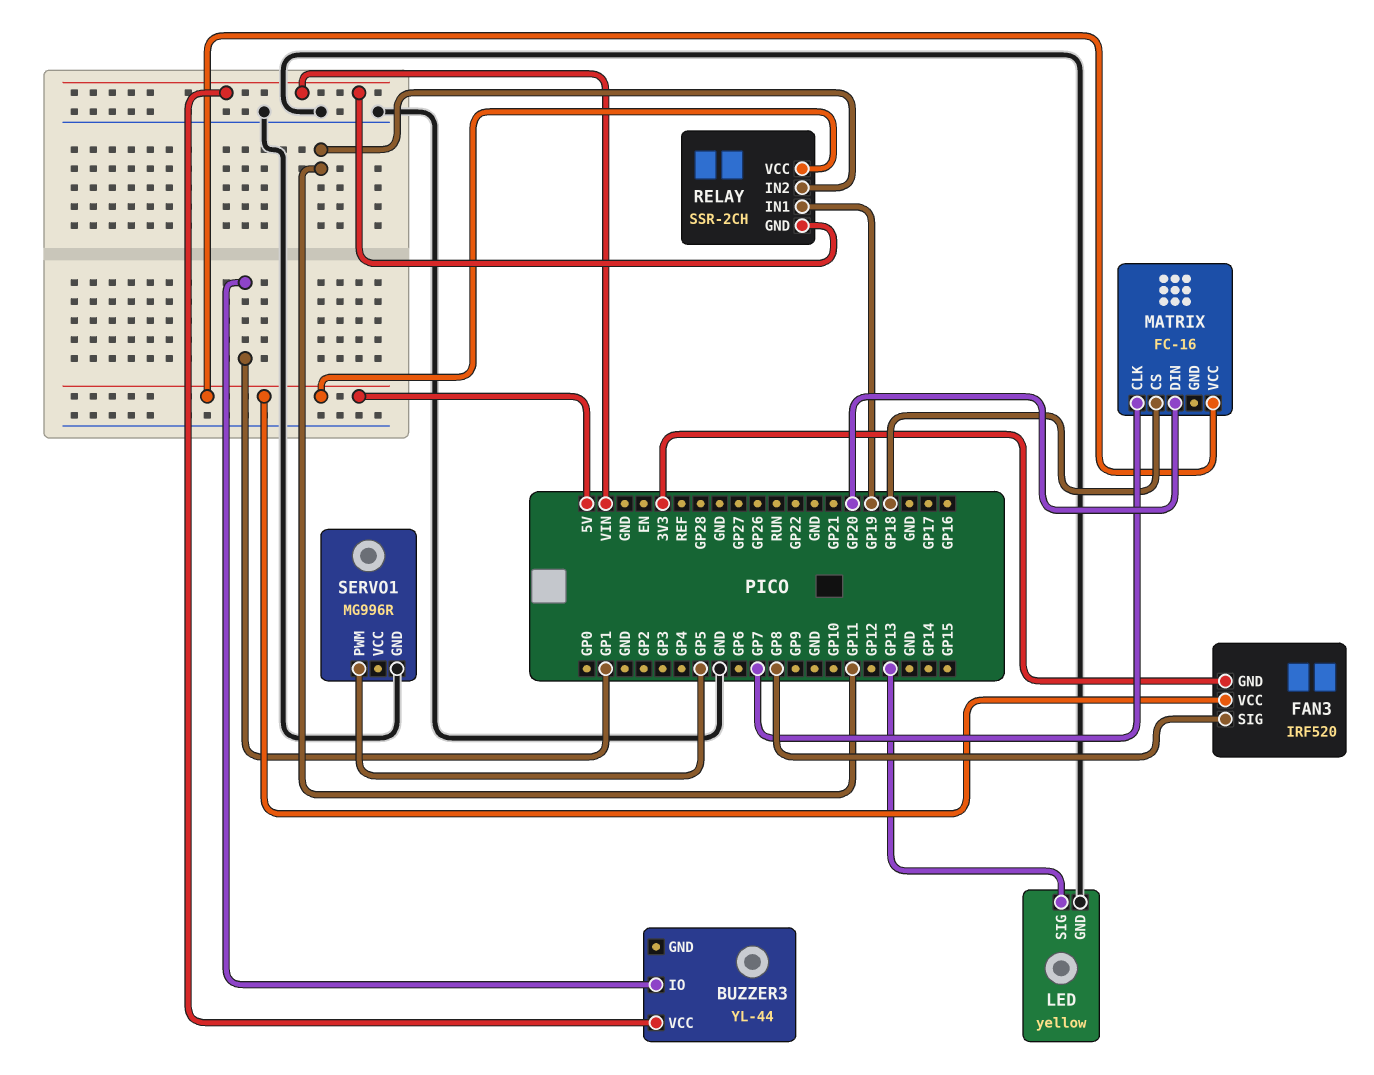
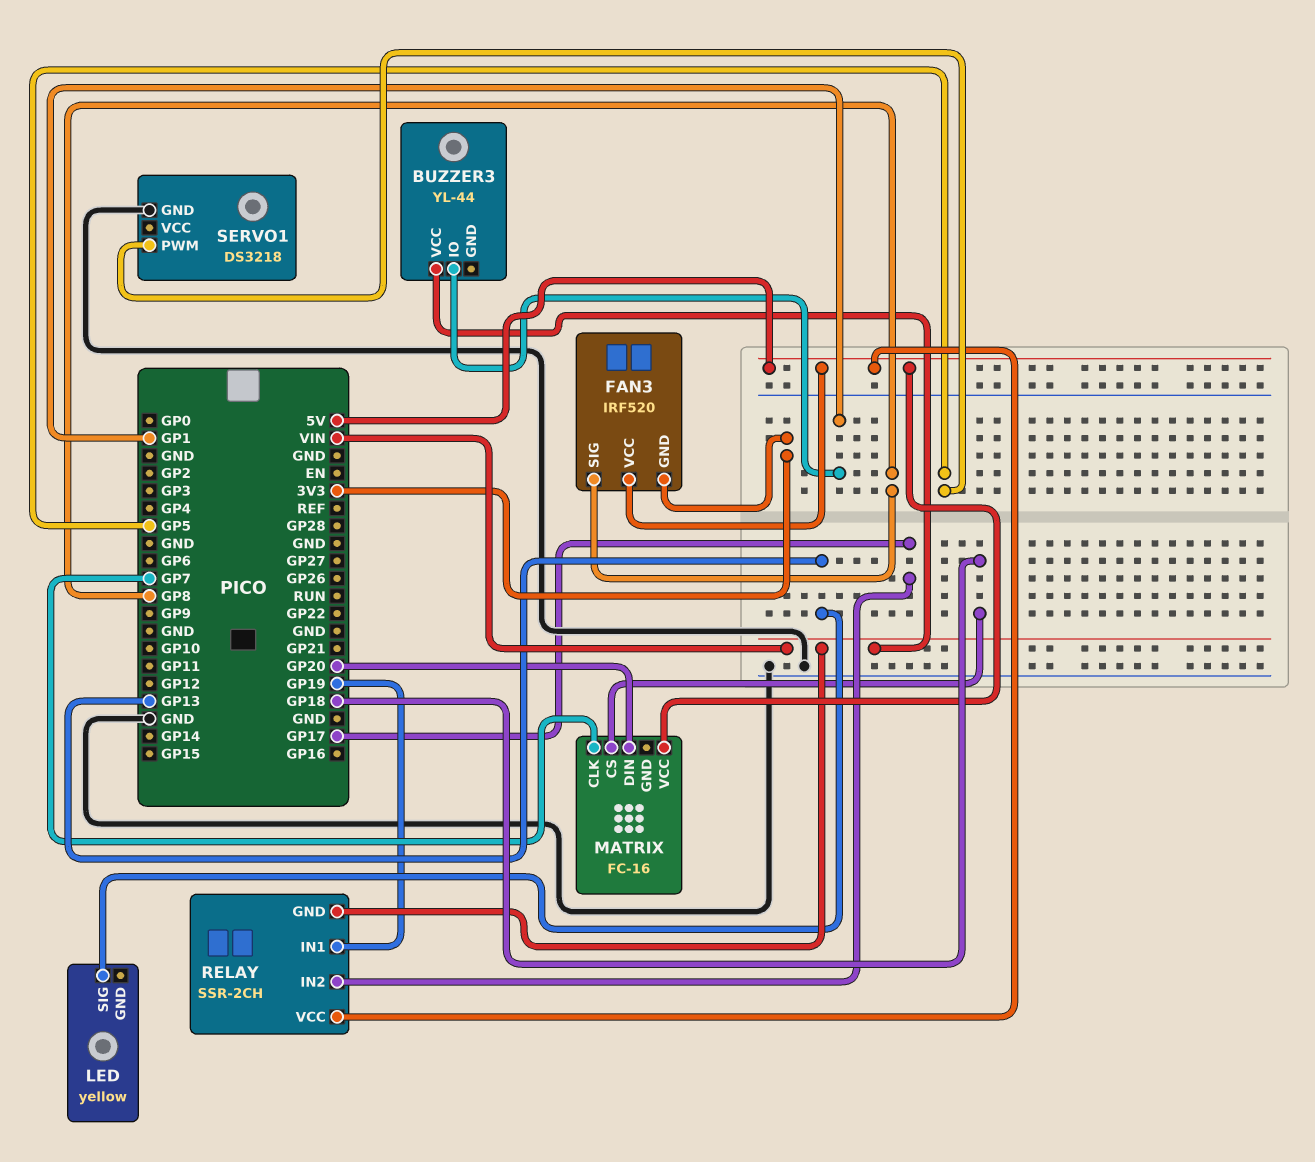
LED pin GND: GND -> none
RELAY pin IN2: GP11 -> GP17
SERVO1: MG996R -> DS3218

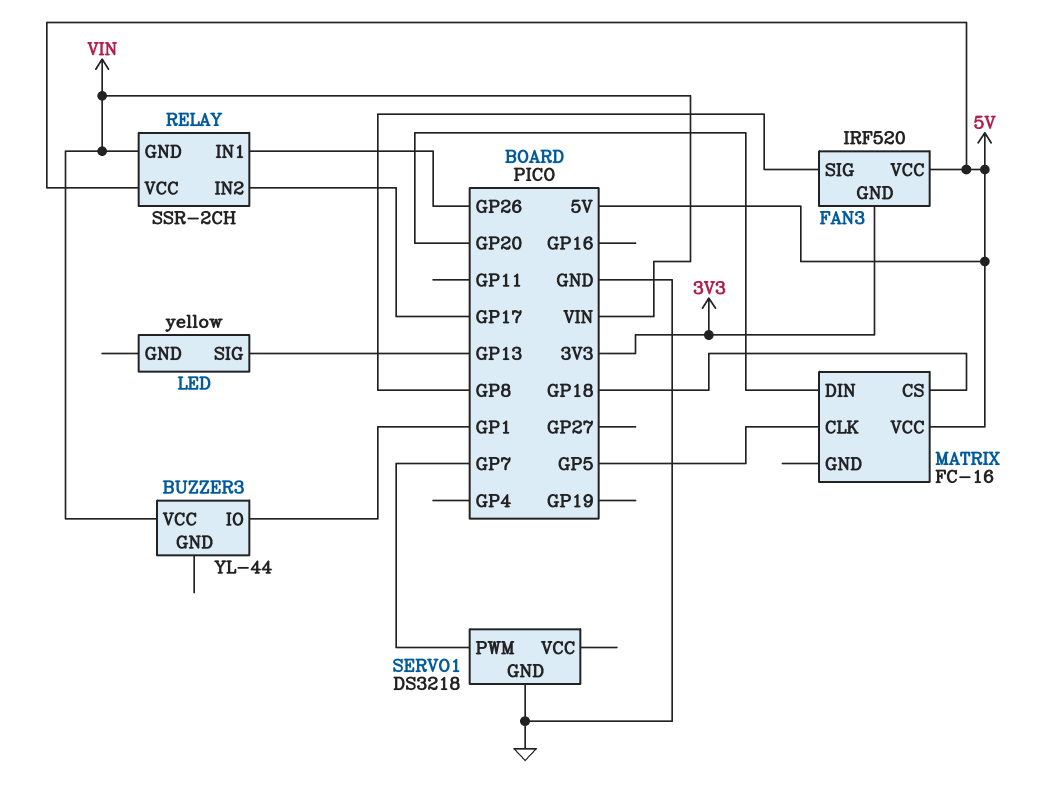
MATRIX pin CLK: GP7 -> GP5
RELAY pin IN1: GP19 -> GP26
SERVO1 pin PWM: GP5 -> GP7

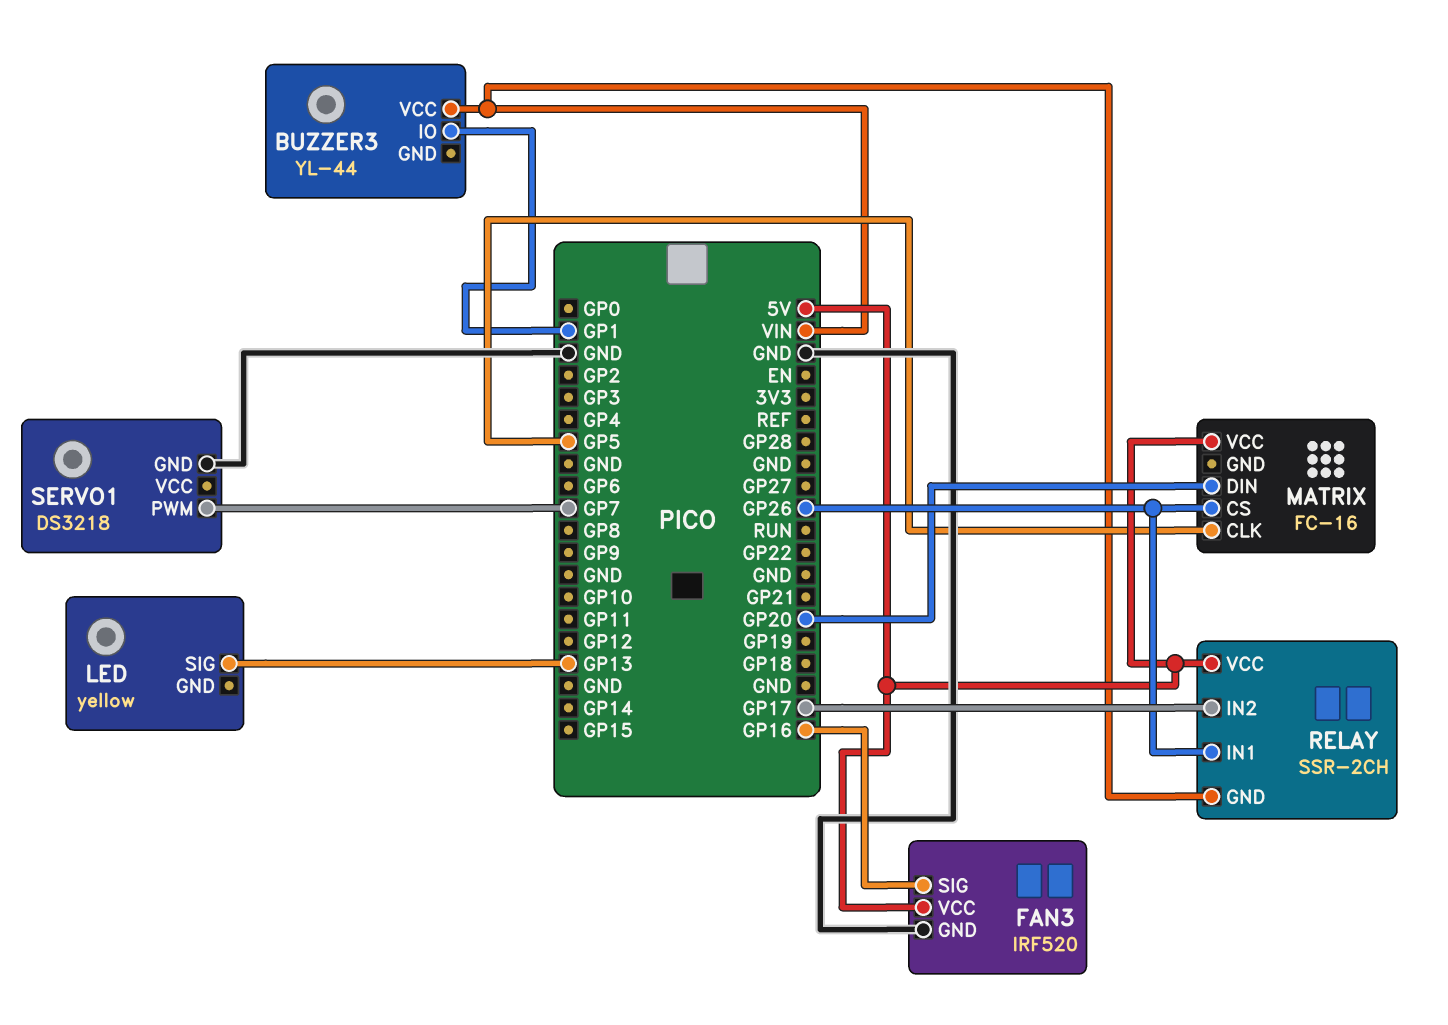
FAN3 pin GND: 3V3 -> GND
FAN3 pin SIG: GP8 -> GP16
MATRIX pin CS: GP18 -> GP26

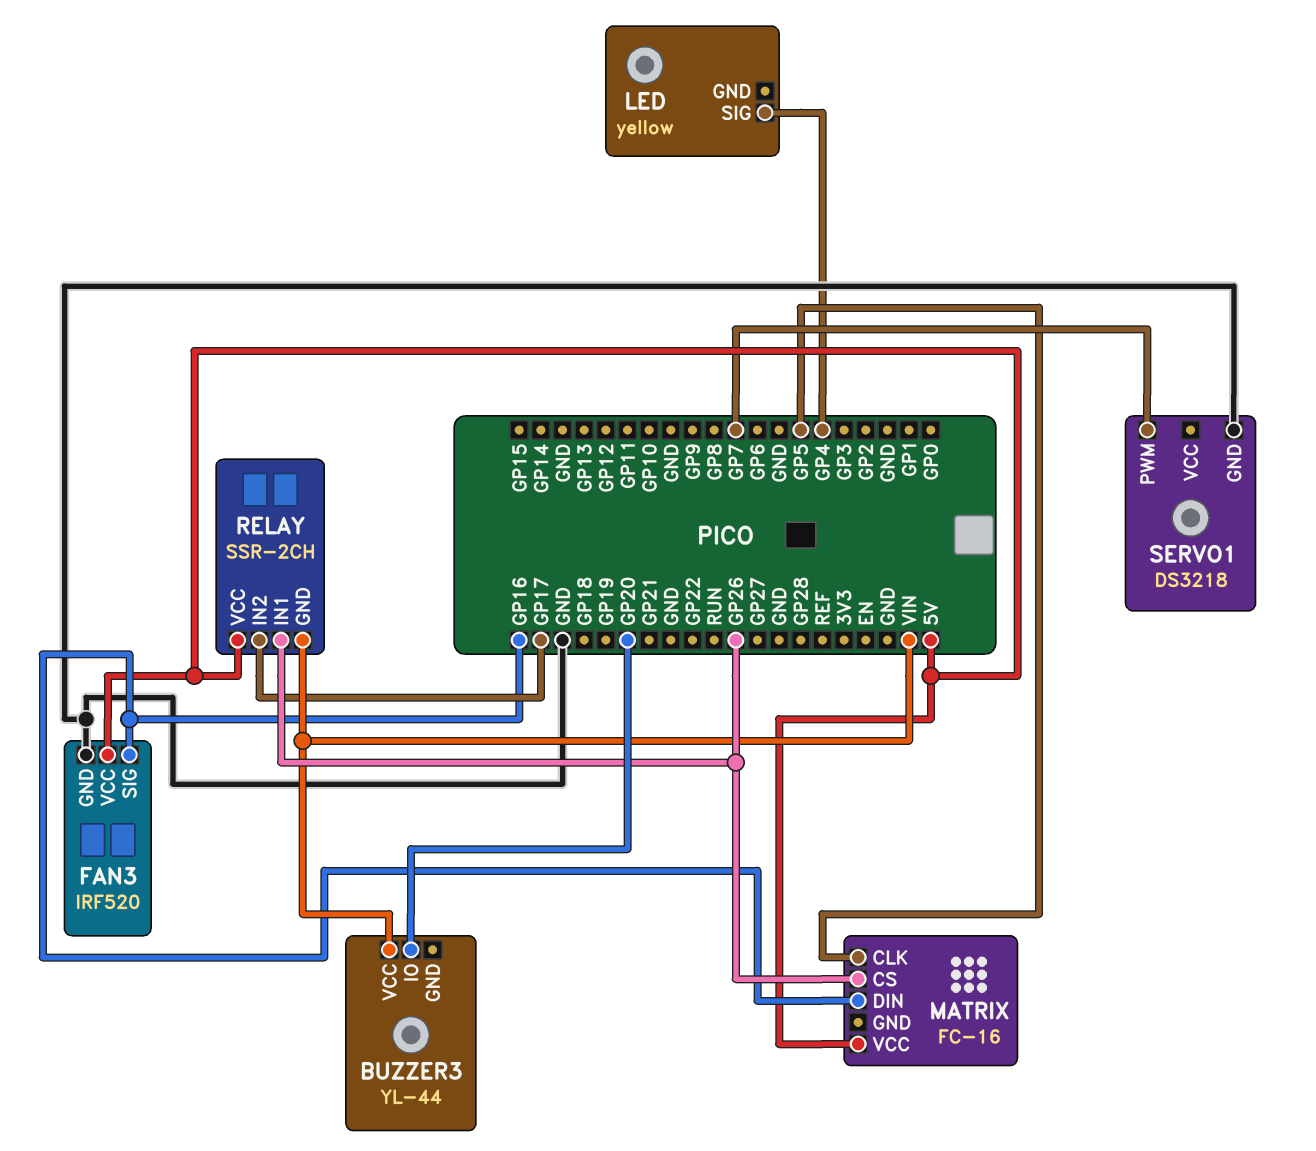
BUZZER3 pin IO: GP1 -> GP20
LED pin SIG: GP13 -> GP4
MATRIX pin DIN: GP20 -> GP16

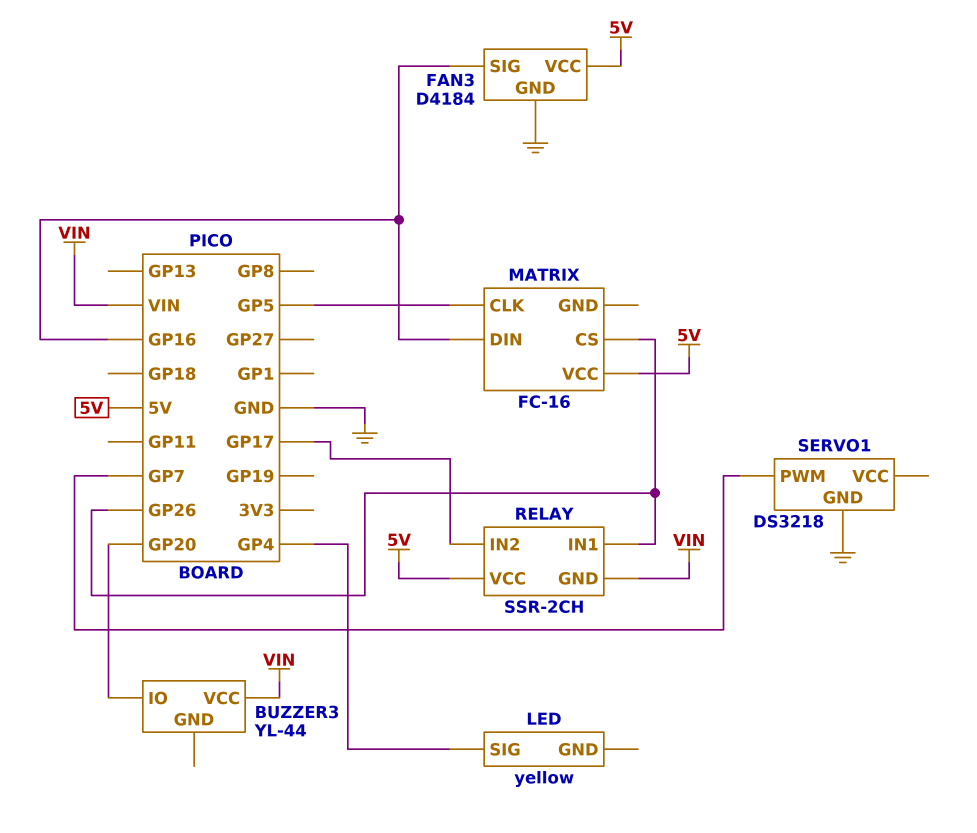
FAN3: IRF520 -> D4184

